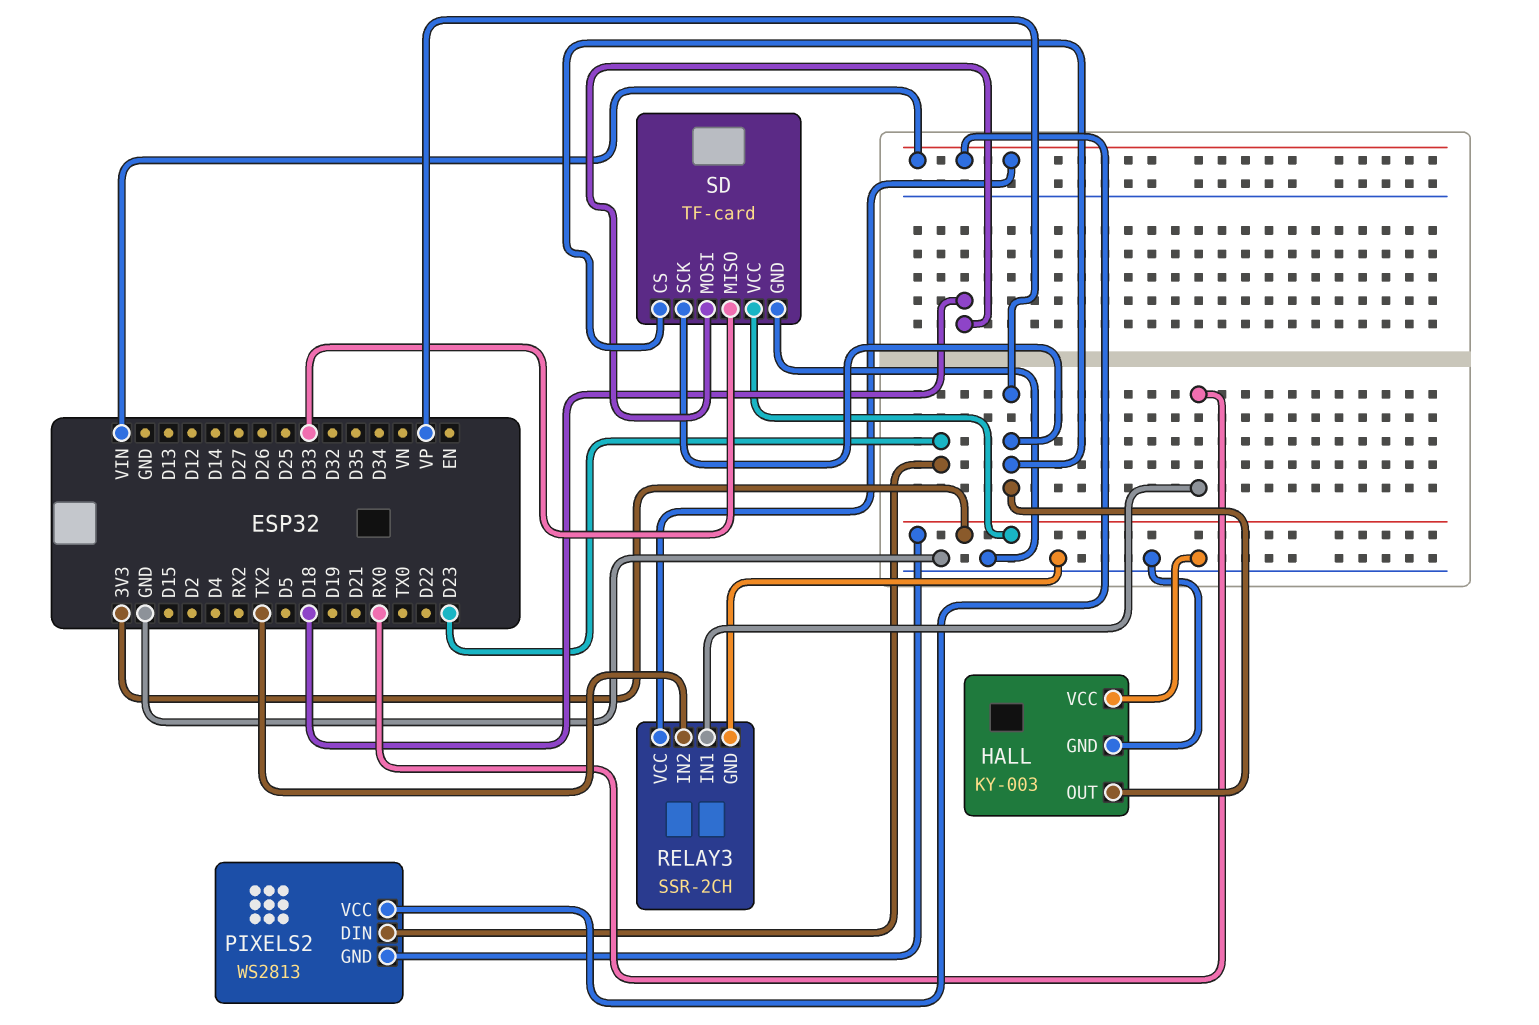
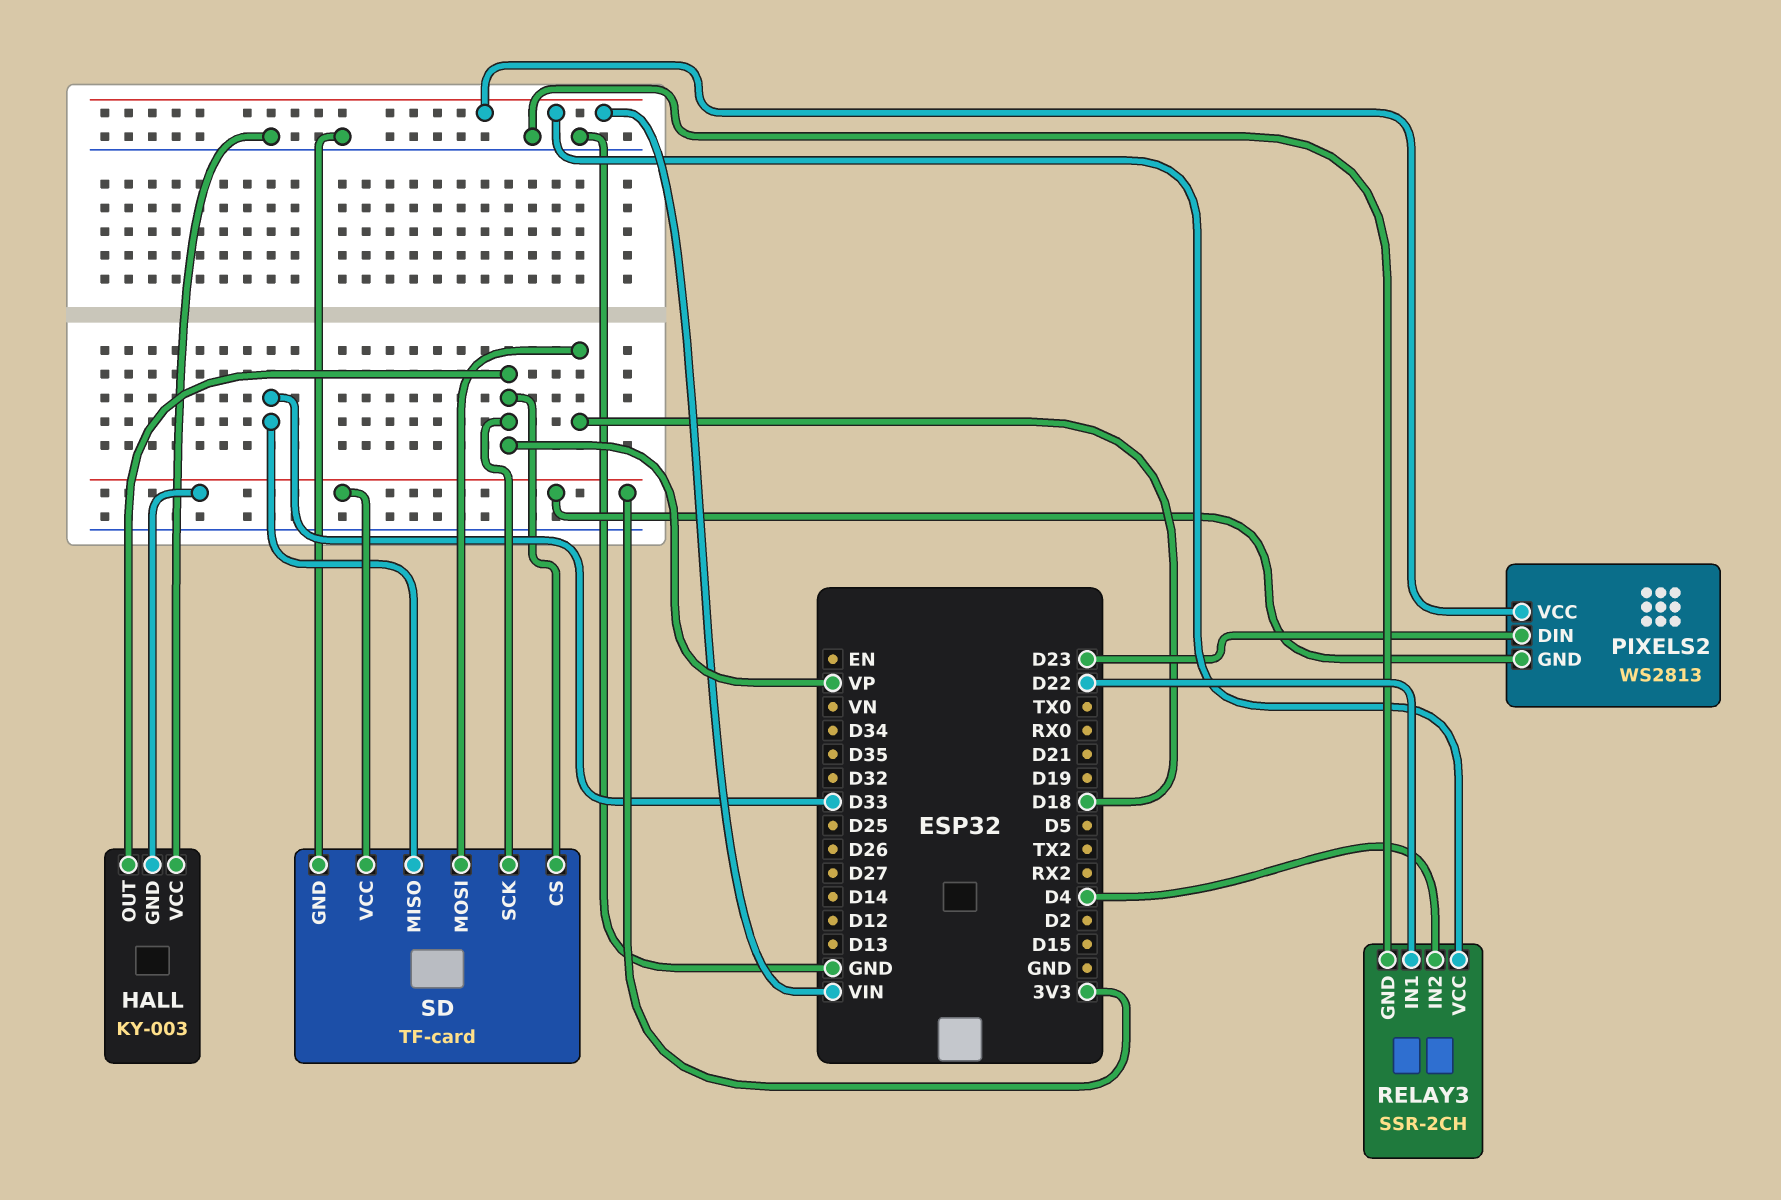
HALL pin GND: GND -> 3V3
RELAY3 pin IN1: RX0 -> D22
RELAY3 pin IN2: TX2 -> D4

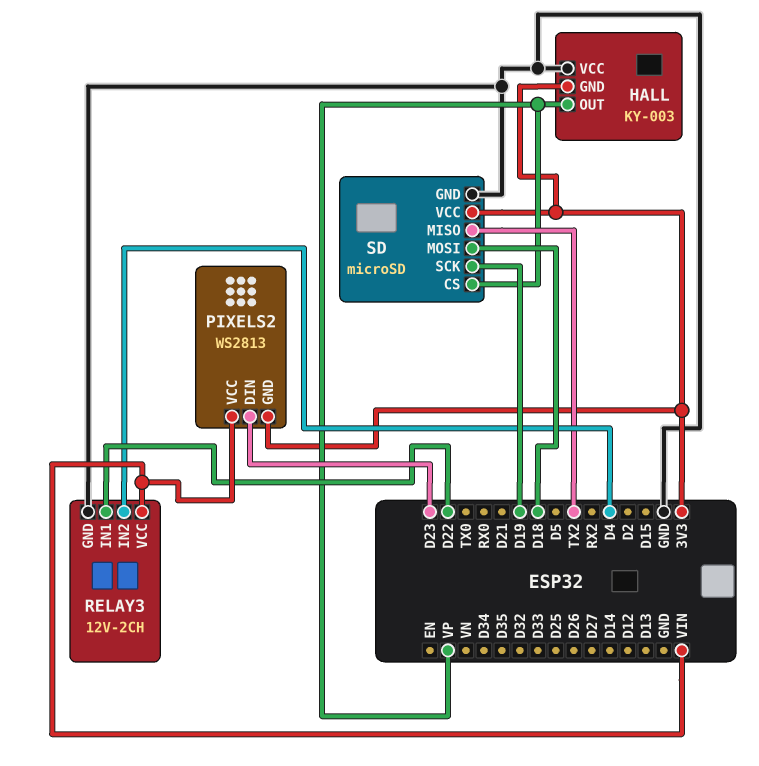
RELAY3: SSR-2CH -> 12V-2CH
SD: TF-card -> microSD
SD pin MISO: D33 -> TX2
SD pin SCK: VP -> D19

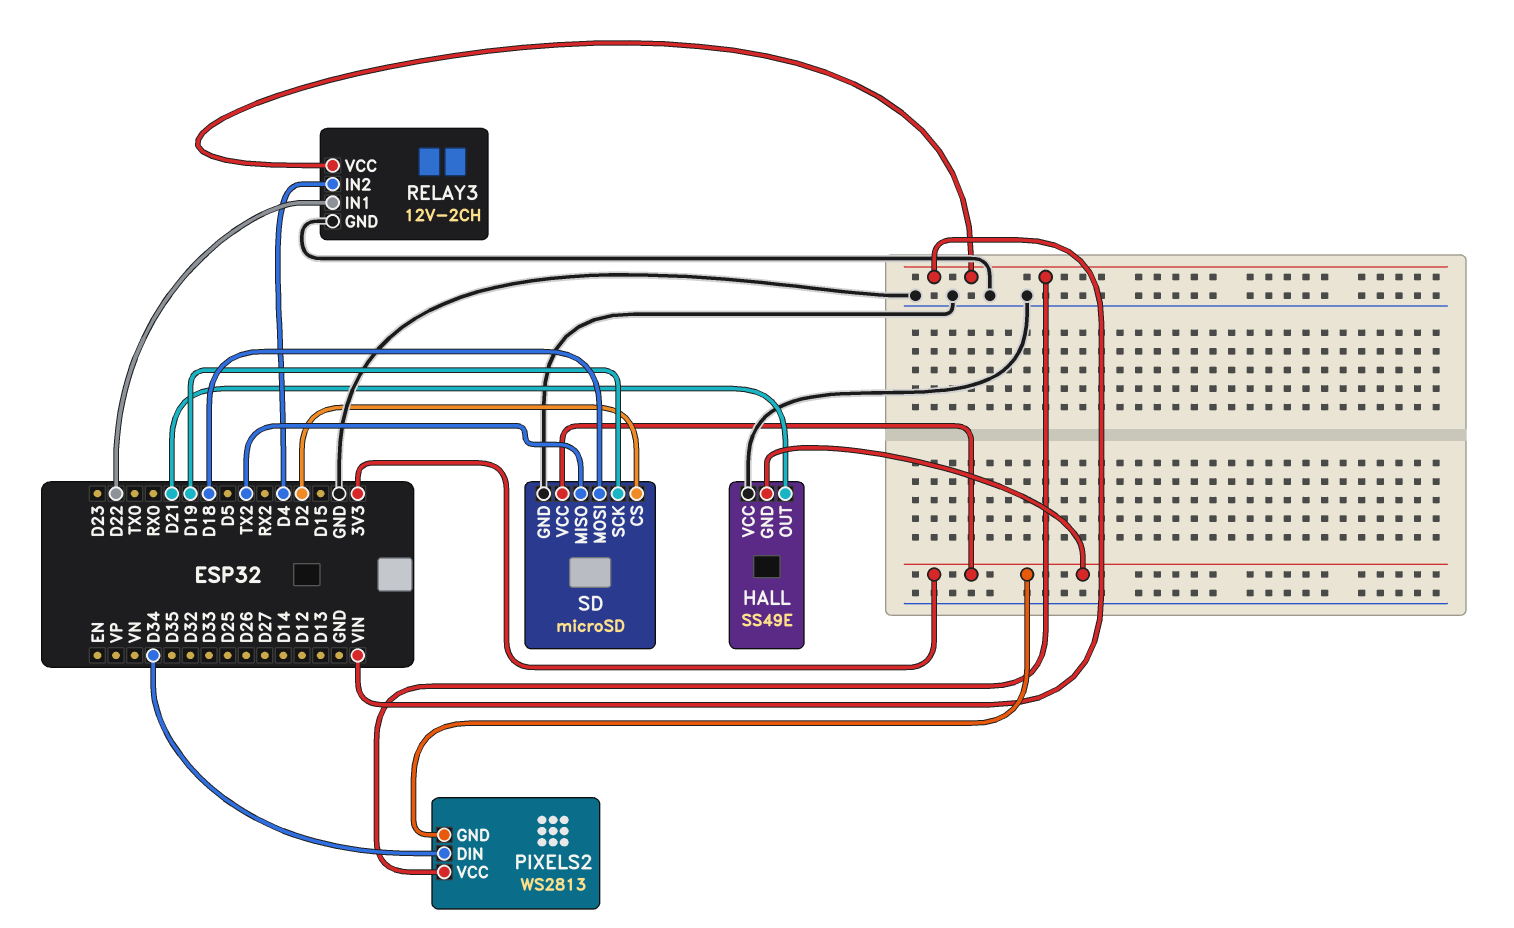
HALL: KY-003 -> SS49E
HALL pin OUT: VP -> D21
PIXELS2 pin DIN: D23 -> D34
SD pin CS: VP -> D2

